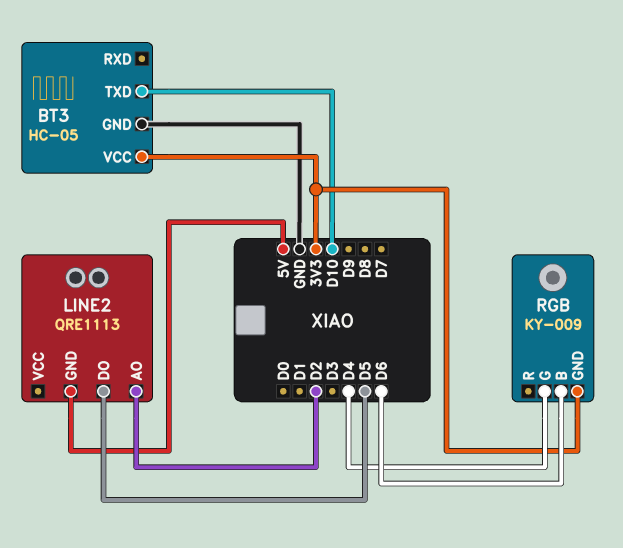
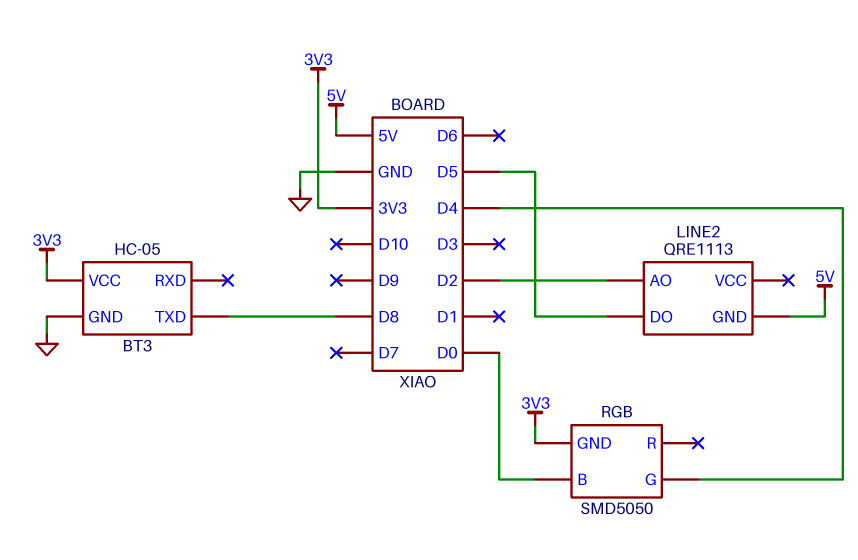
BT3 pin TXD: D10 -> D8
RGB: KY-009 -> SMD5050
RGB pin B: D6 -> D0

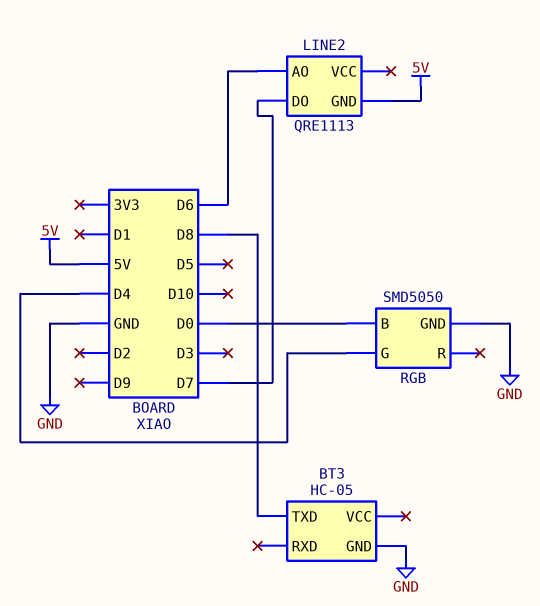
BT3 pin VCC: 3V3 -> none
LINE2 pin AO: D2 -> D6
LINE2 pin DO: D5 -> D7
RGB pin GND: 3V3 -> GND

